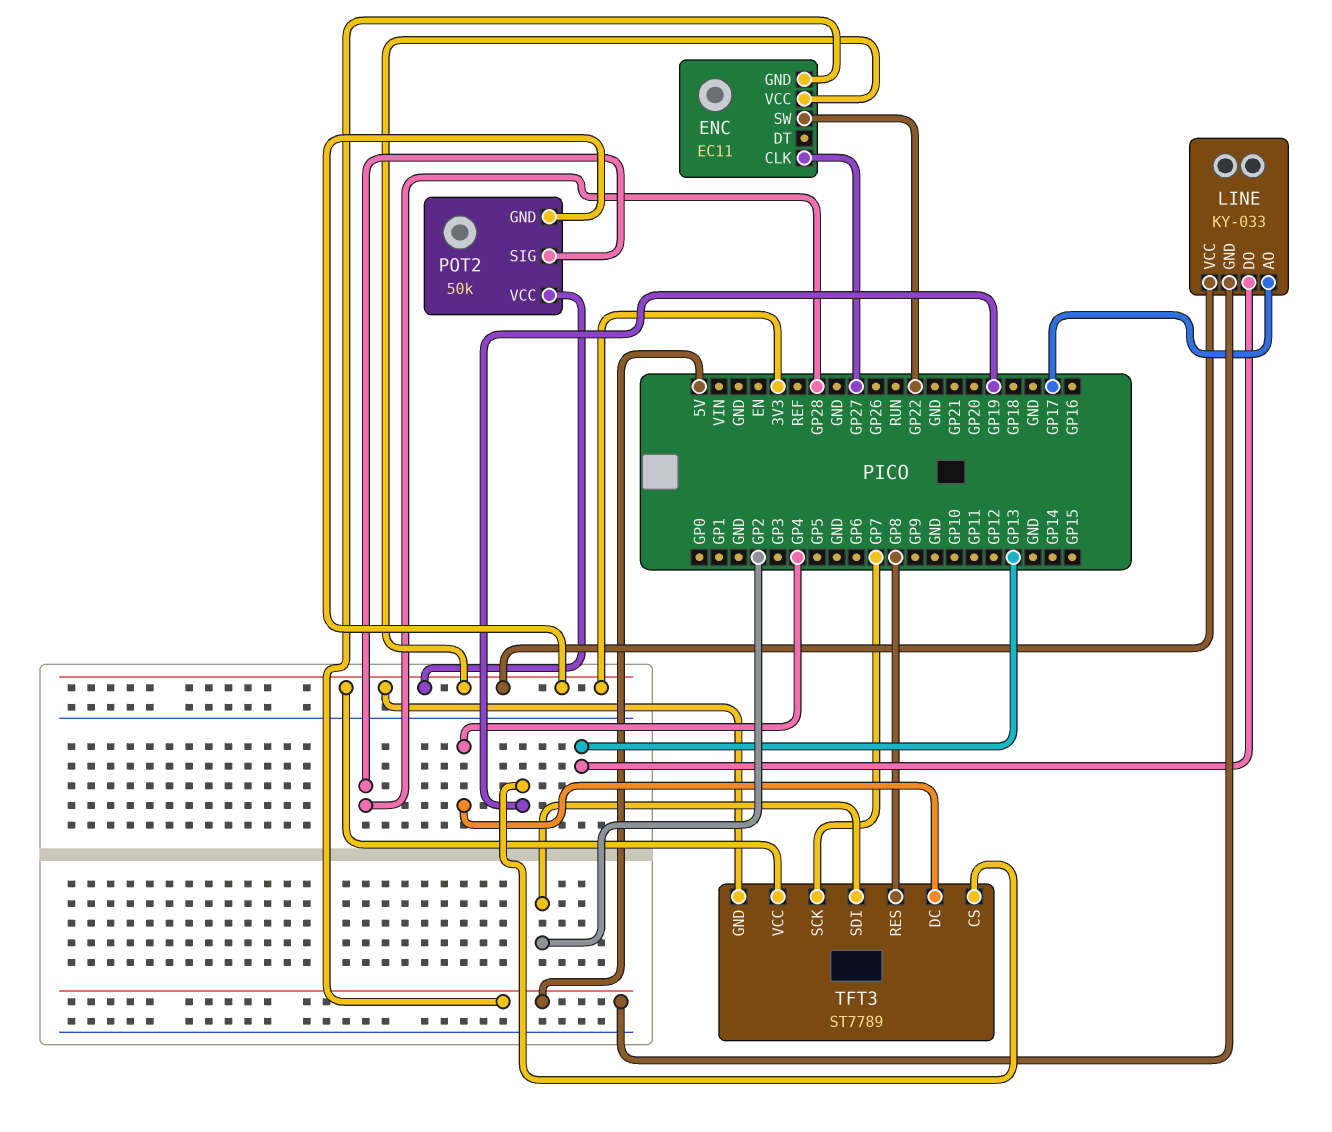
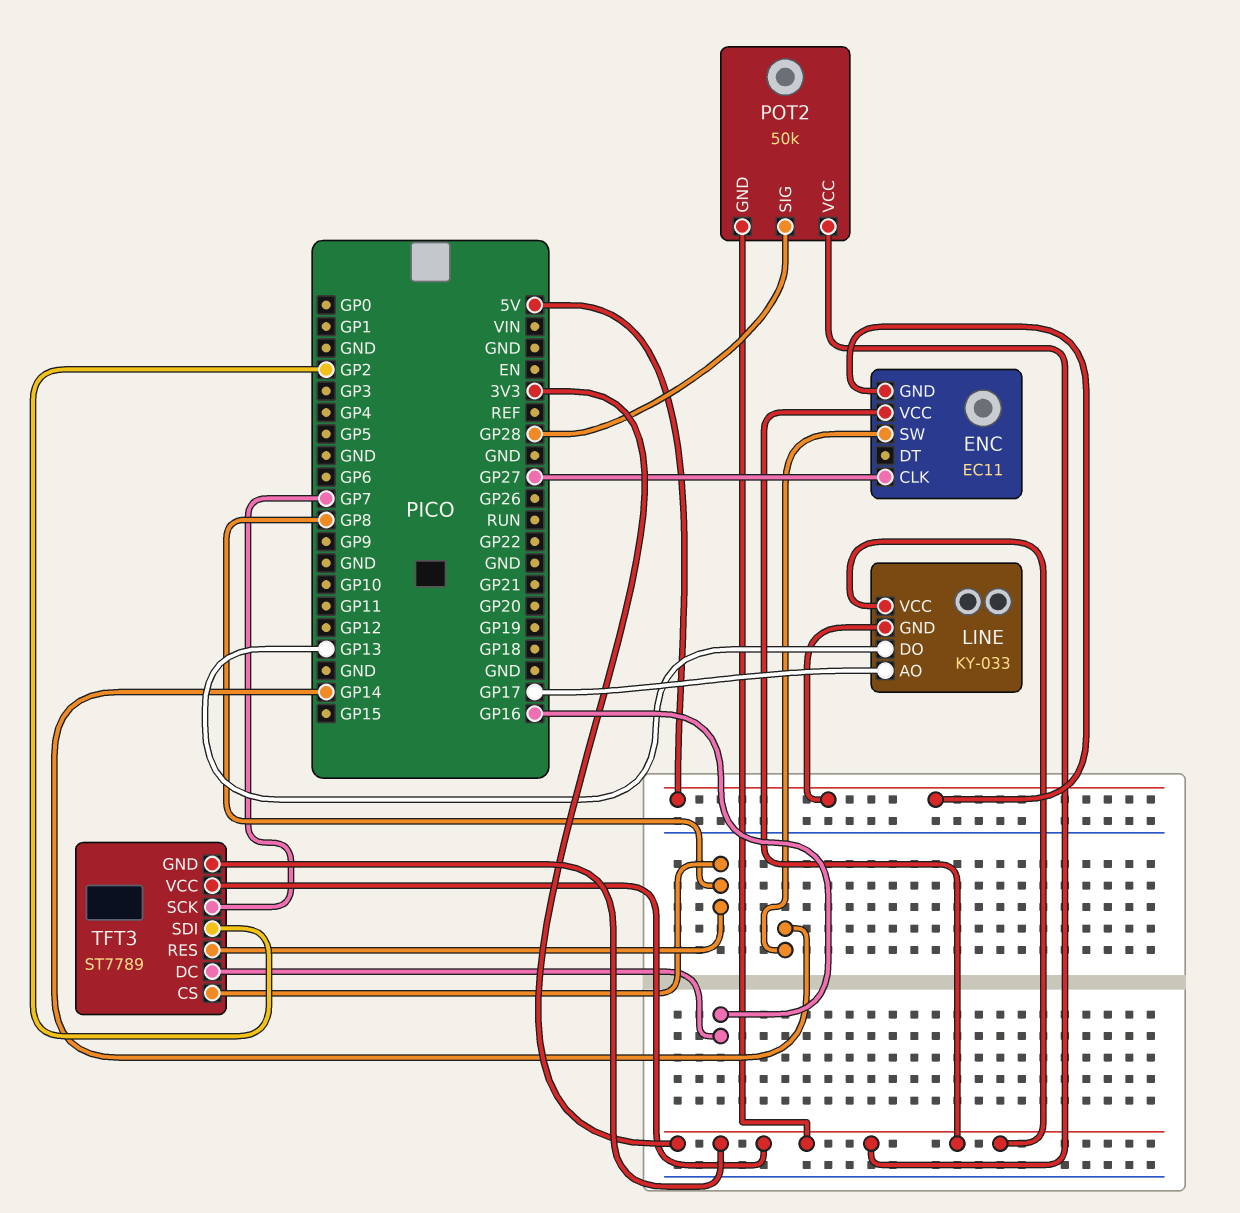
ENC pin SW: GP22 -> GP14
TFT3 pin CS: GP19 -> GP8
TFT3 pin DC: GP4 -> GP16

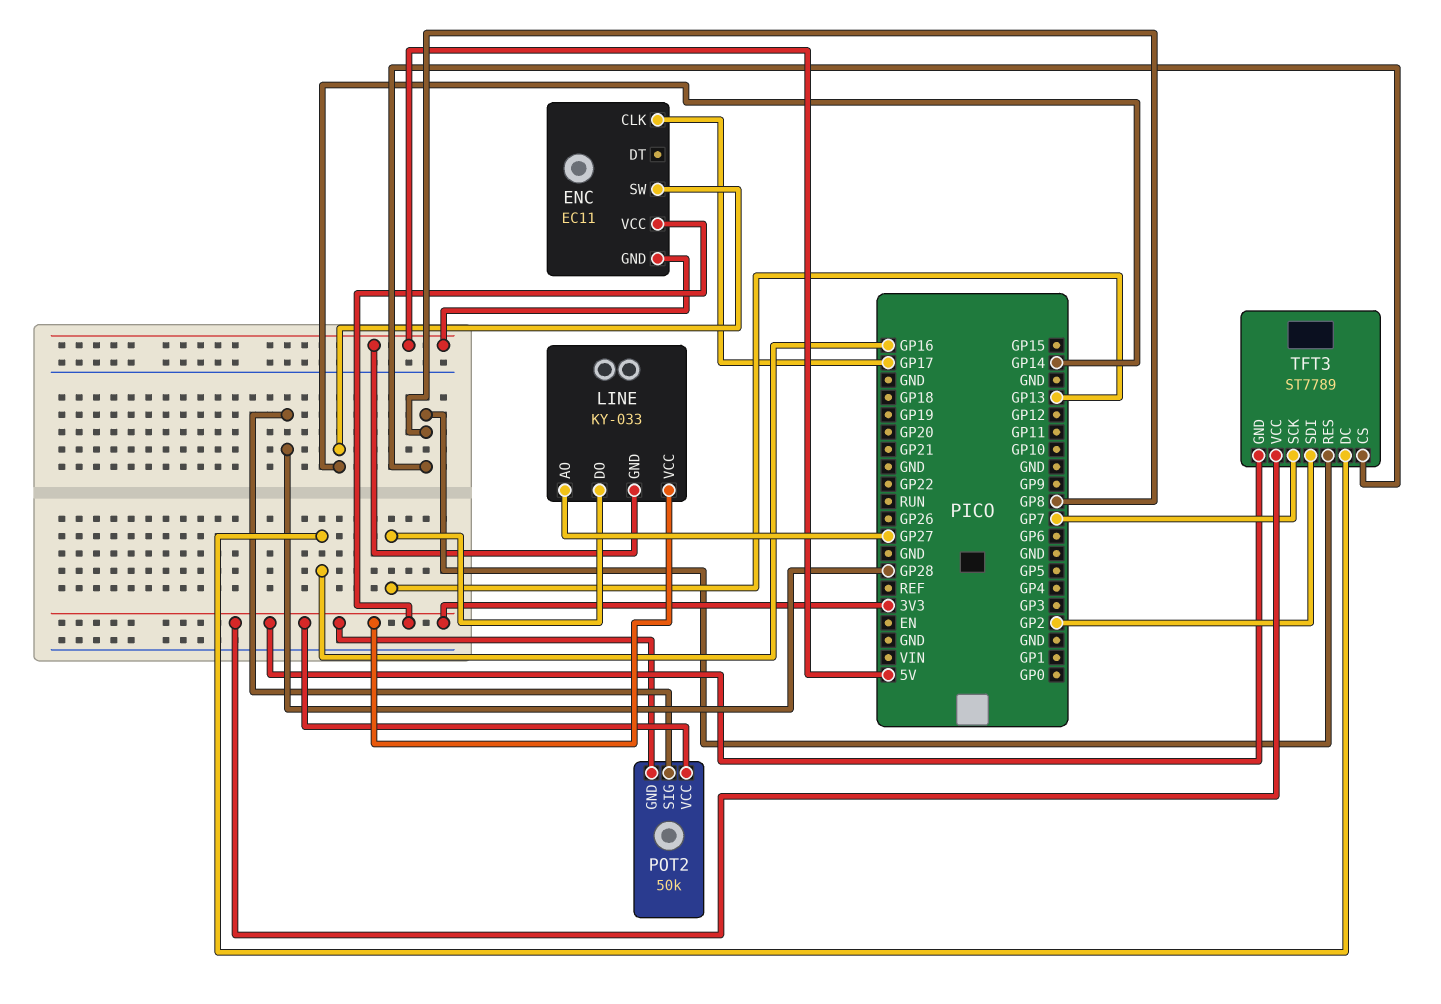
ENC pin CLK: GP27 -> GP17
LINE pin AO: GP17 -> GP27

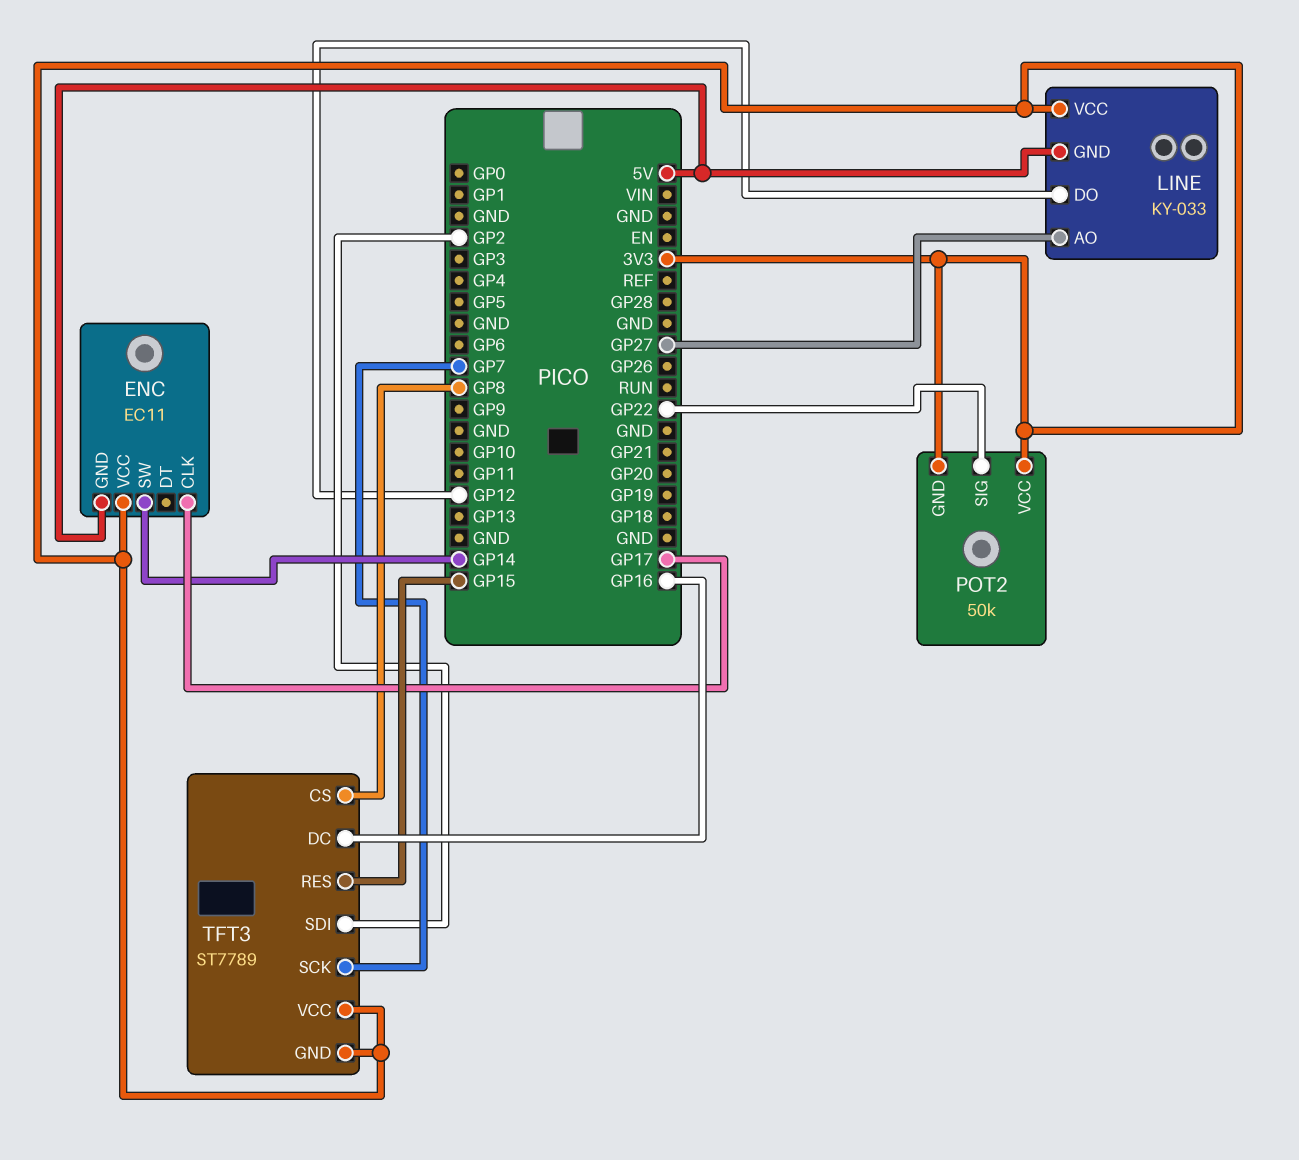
LINE pin DO: GP13 -> GP12
POT2 pin SIG: GP28 -> GP22
TFT3 pin RES: GP8 -> GP15

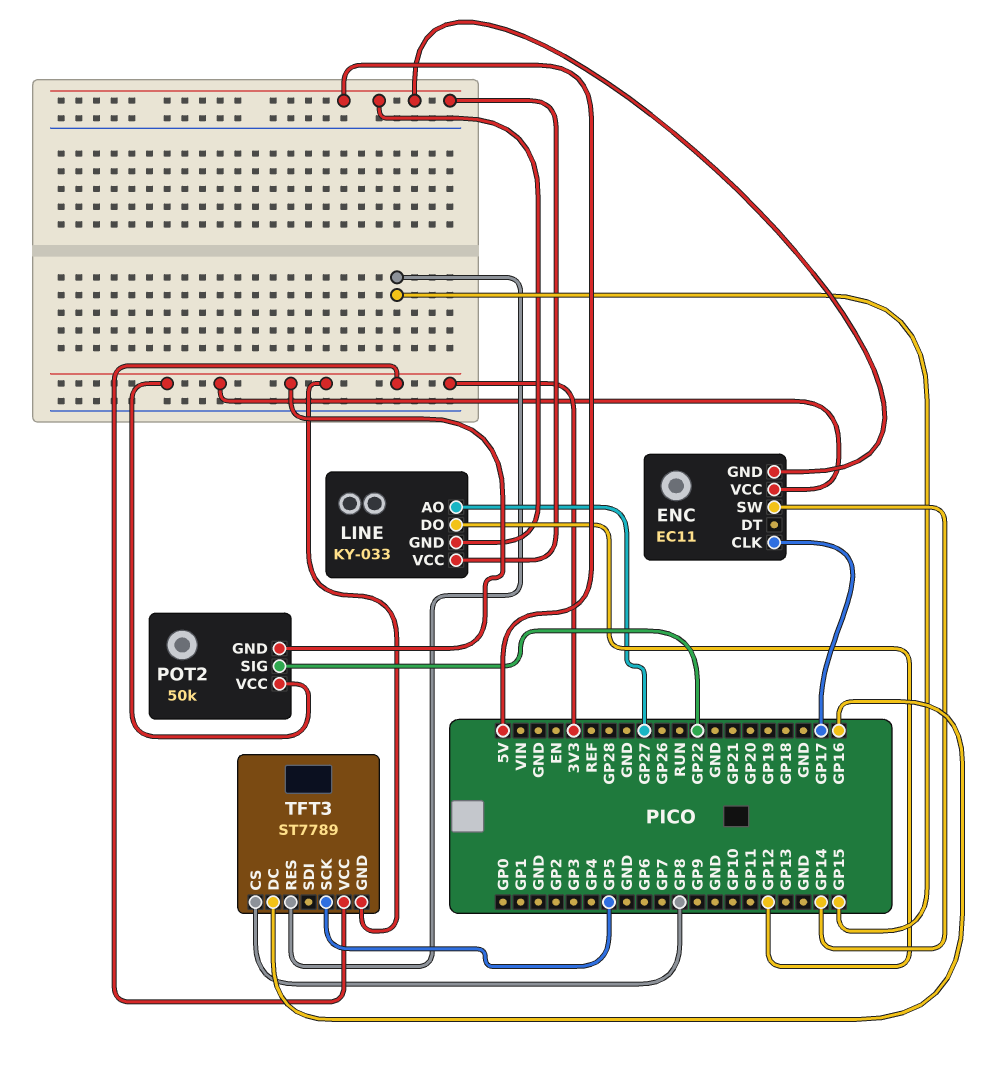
LINE pin VCC: 3V3 -> 5V
TFT3 pin SCK: GP7 -> GP5
TFT3 pin SDI: GP2 -> none

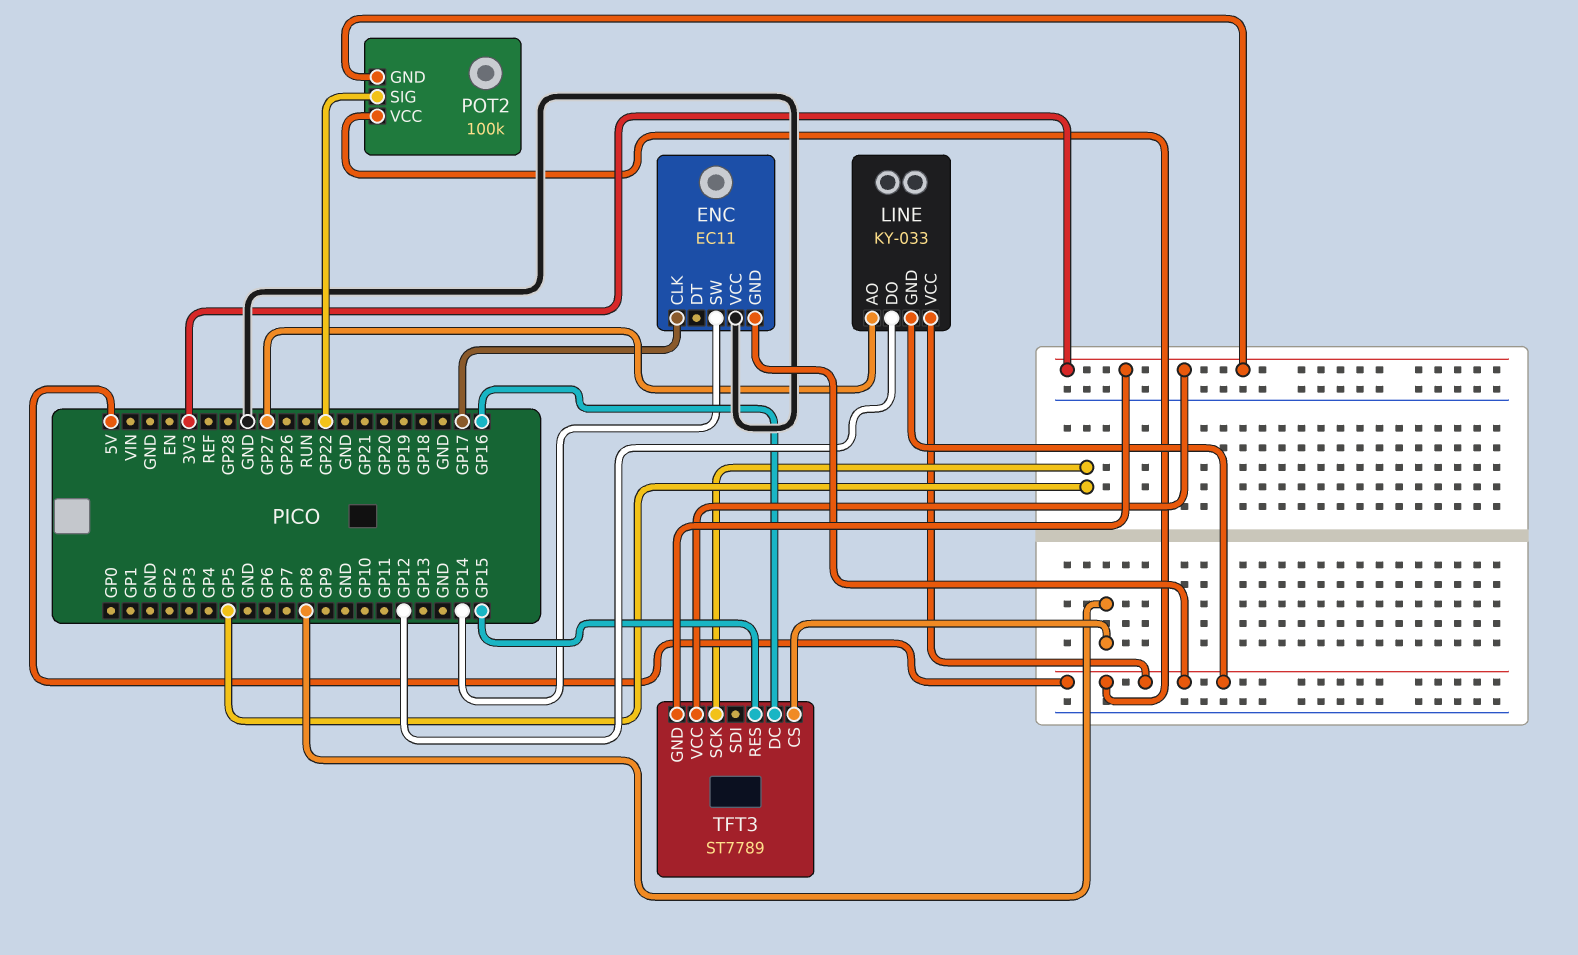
ENC pin VCC: 3V3 -> GND
POT2: 50k -> 100k
POT2 pin VCC: 3V3 -> 5V

